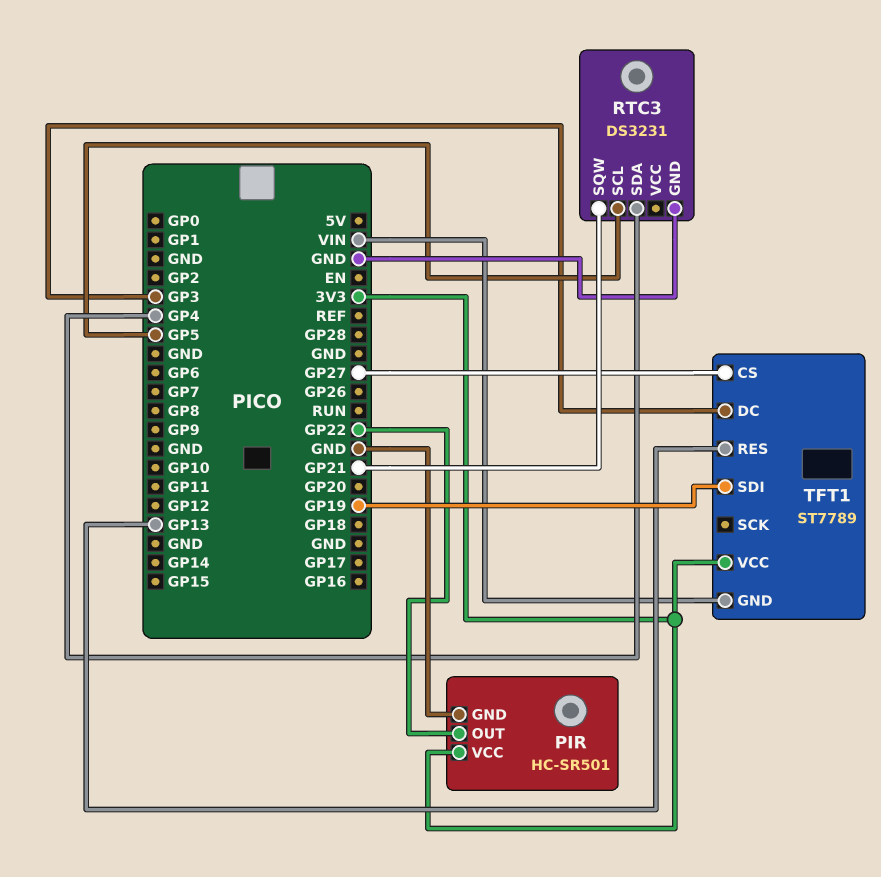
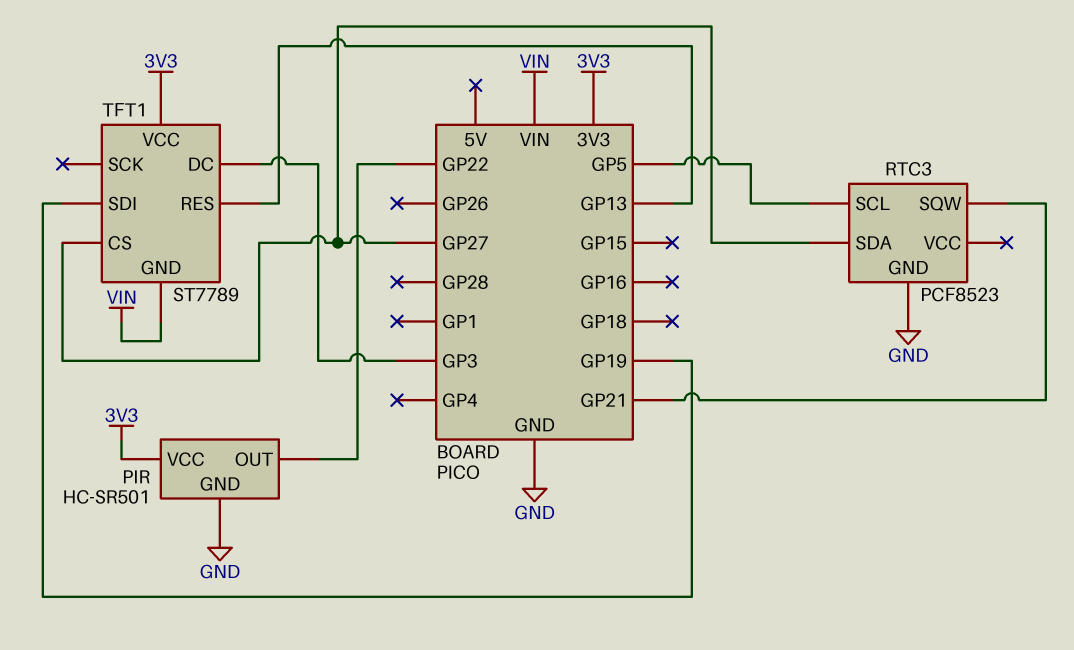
RTC3: DS3231 -> PCF8523
RTC3 pin SDA: GP4 -> GP27

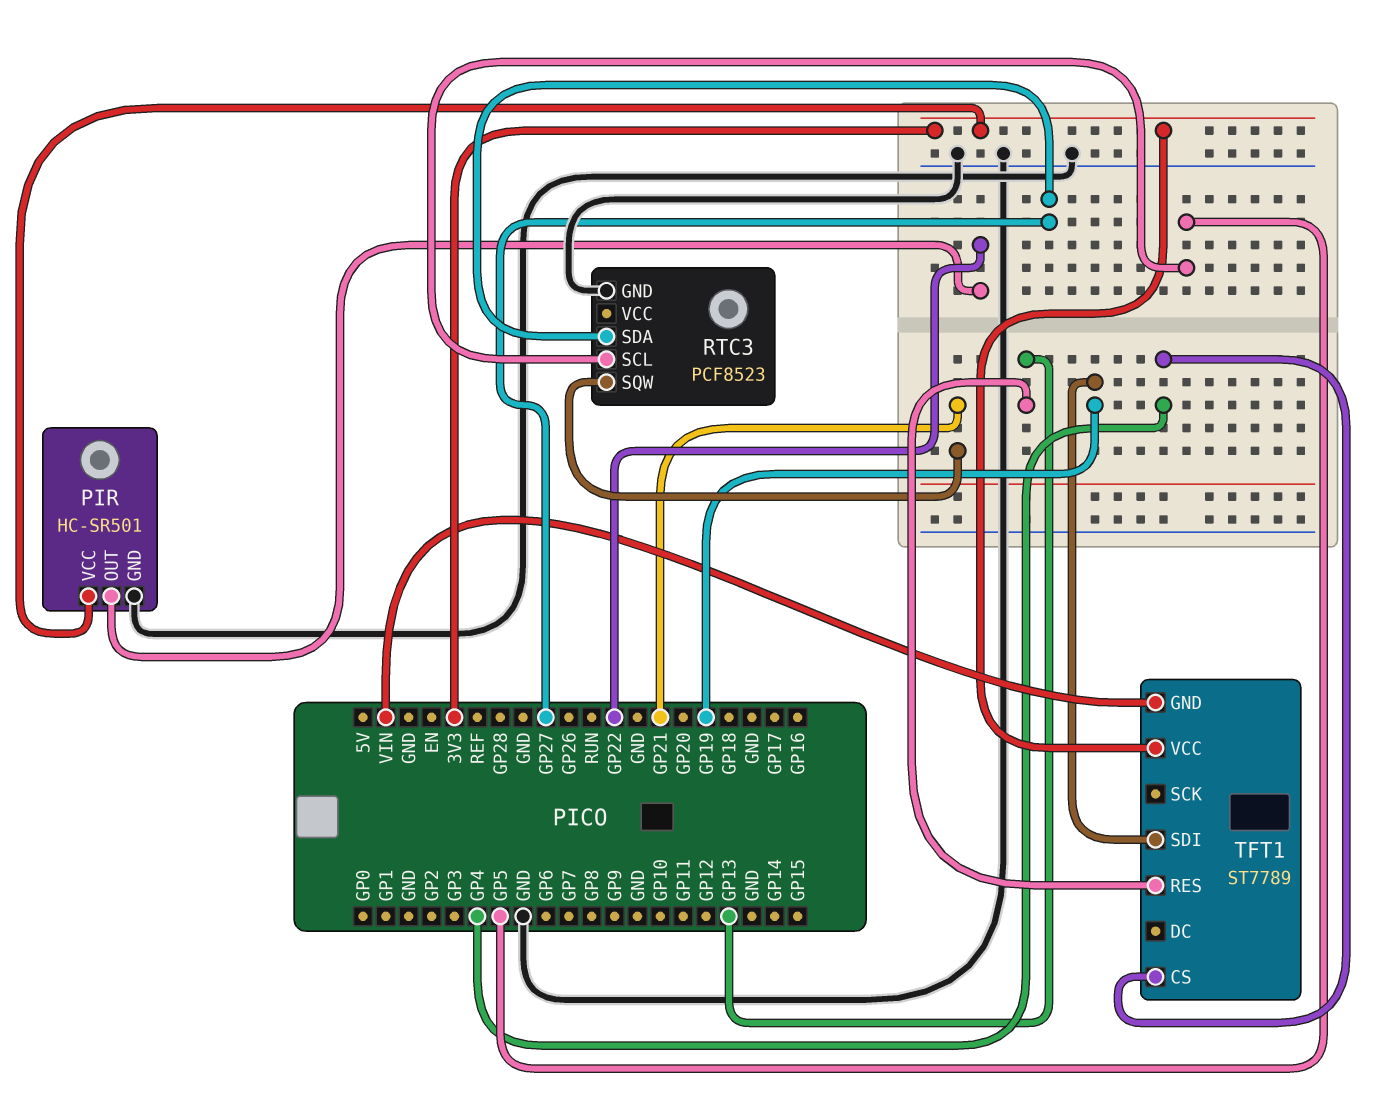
TFT1 pin CS: GP27 -> GP4
TFT1 pin DC: GP3 -> none

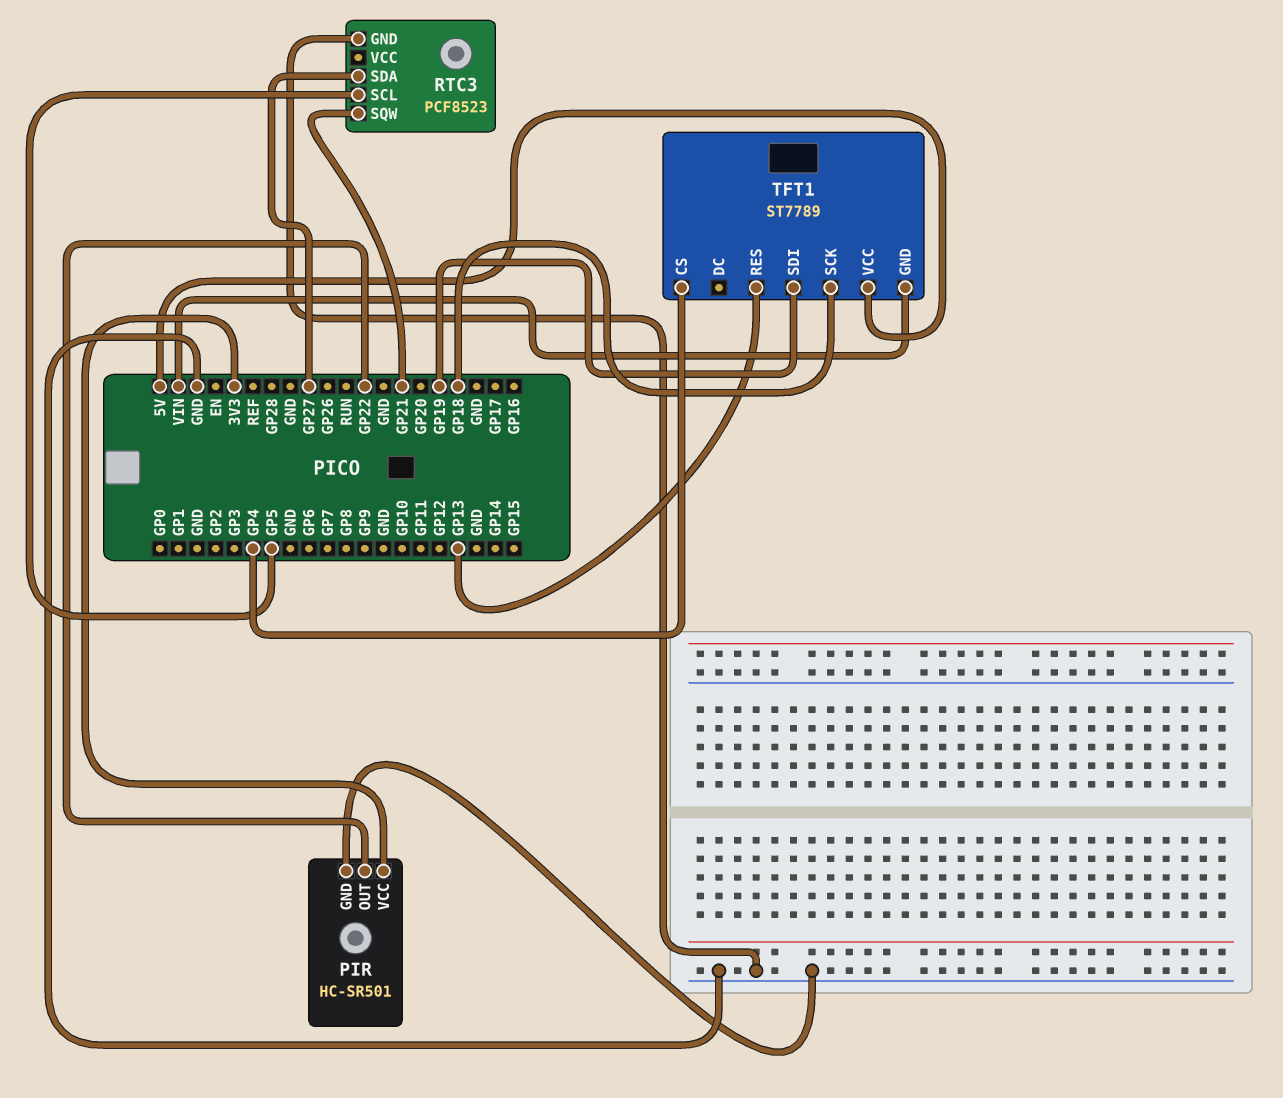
TFT1 pin SCK: none -> GP18
TFT1 pin VCC: 3V3 -> 5V

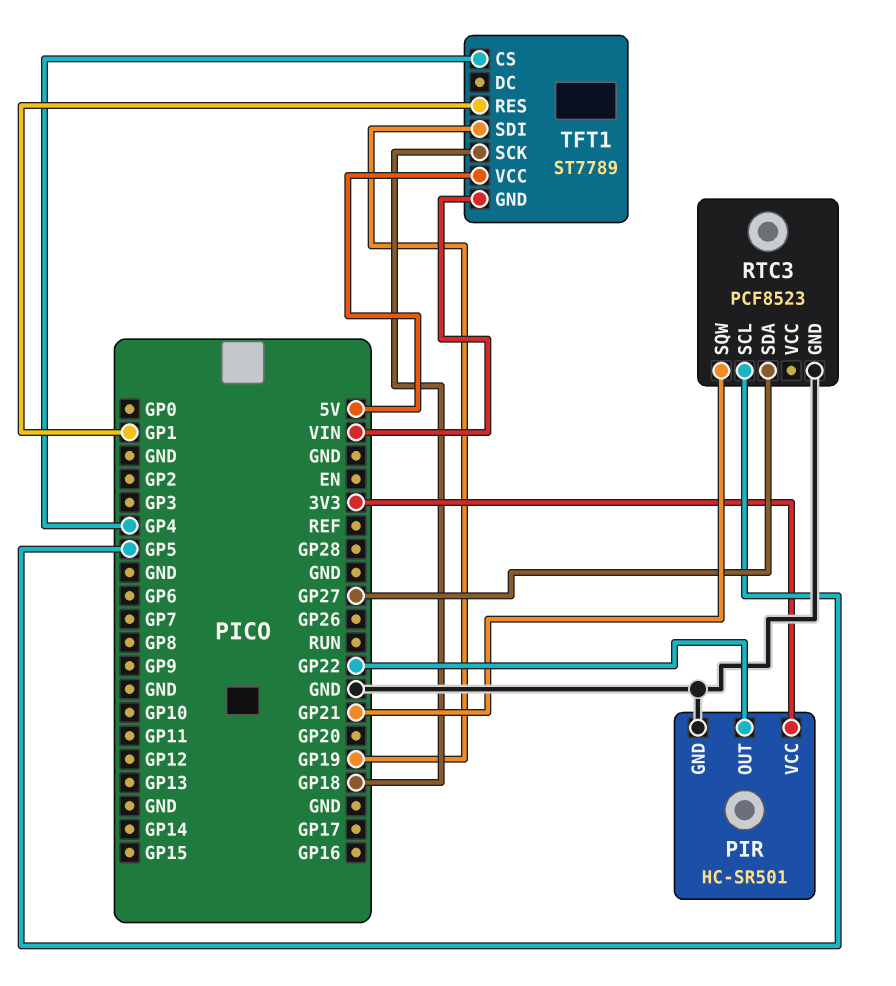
TFT1 pin RES: GP13 -> GP1

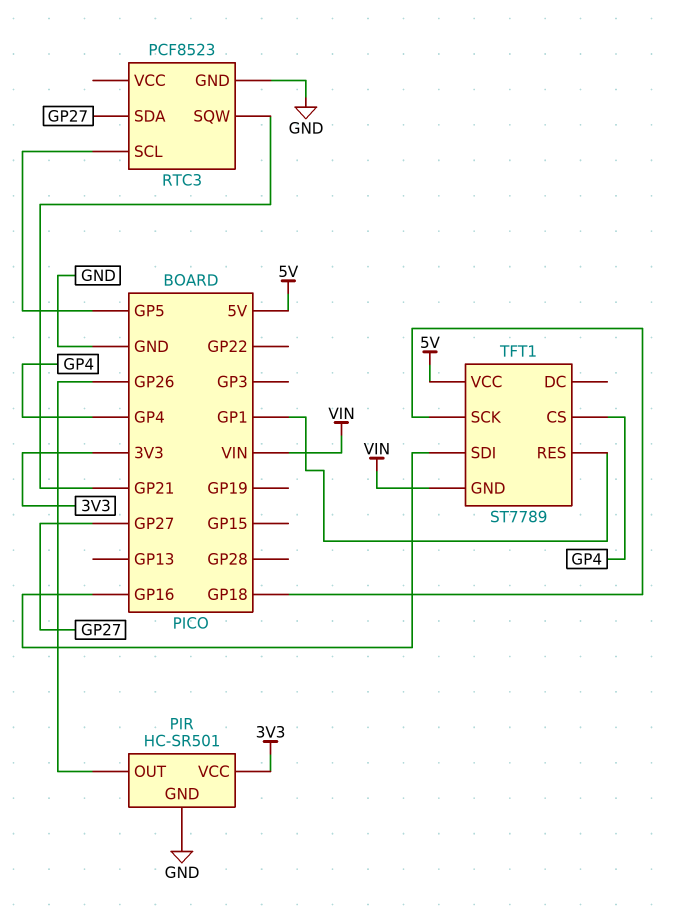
PIR pin OUT: GP22 -> GP26
TFT1 pin SDI: GP19 -> GP16

